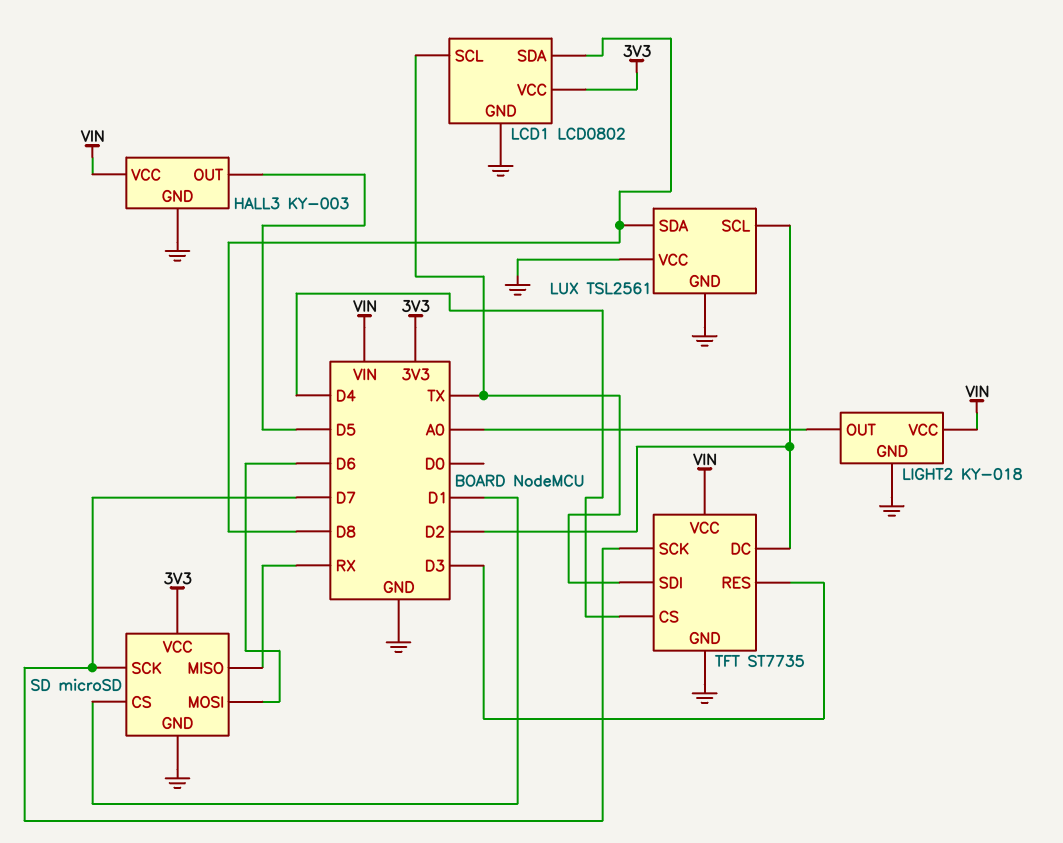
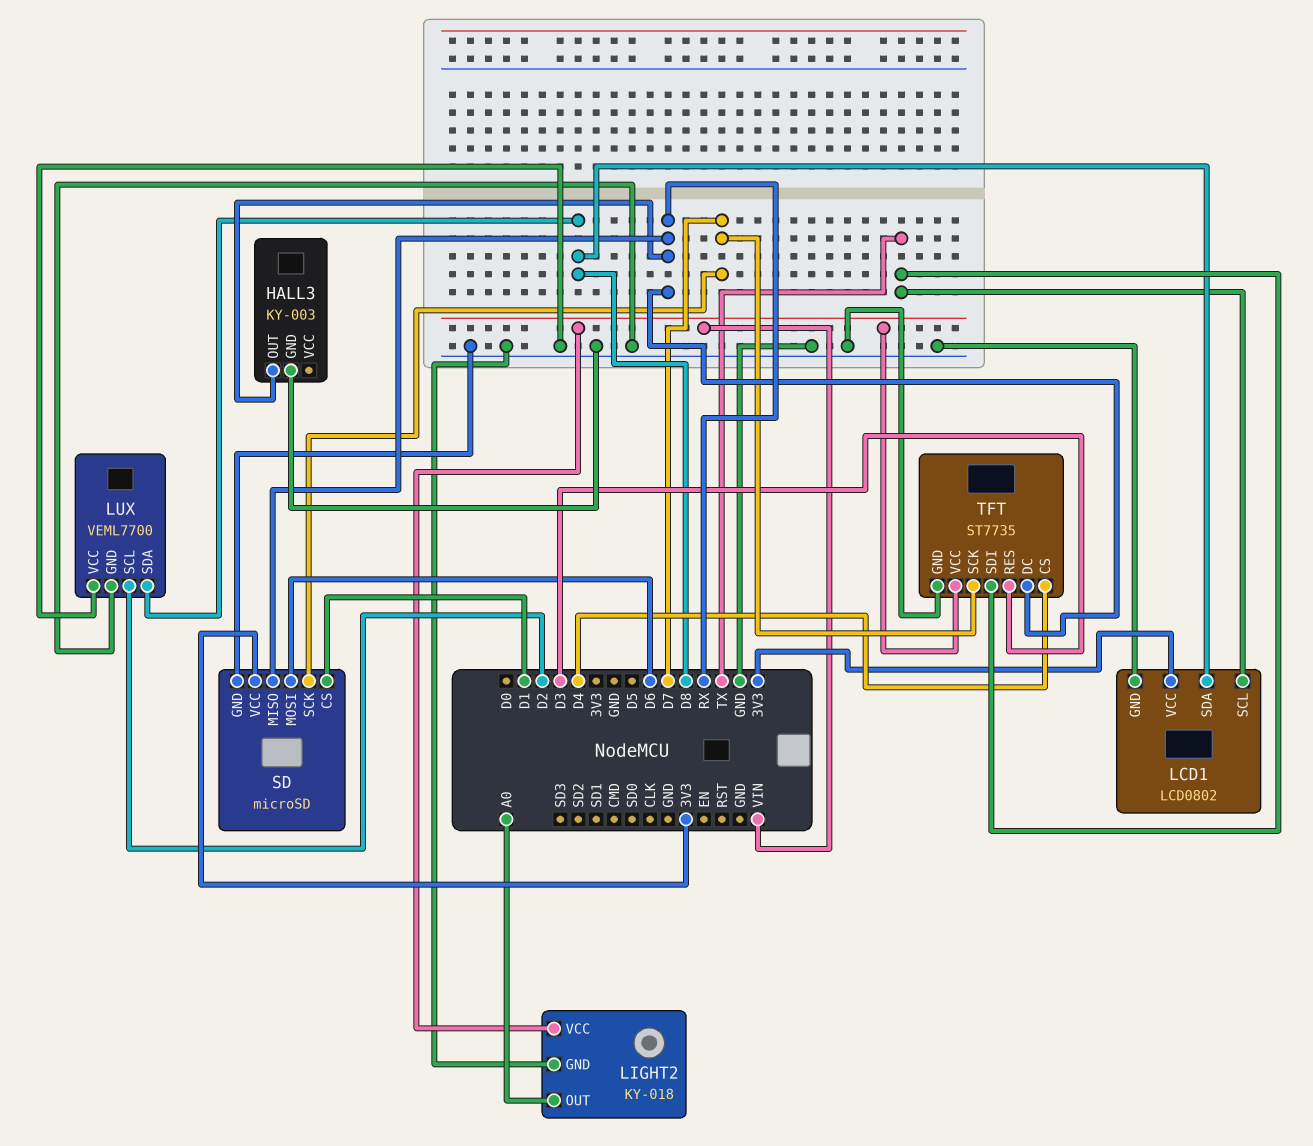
HALL3 pin OUT: D5 -> RX
HALL3 pin VCC: VIN -> none
LUX: TSL2561 -> VEML7700
TFT pin DC: D2 -> RX

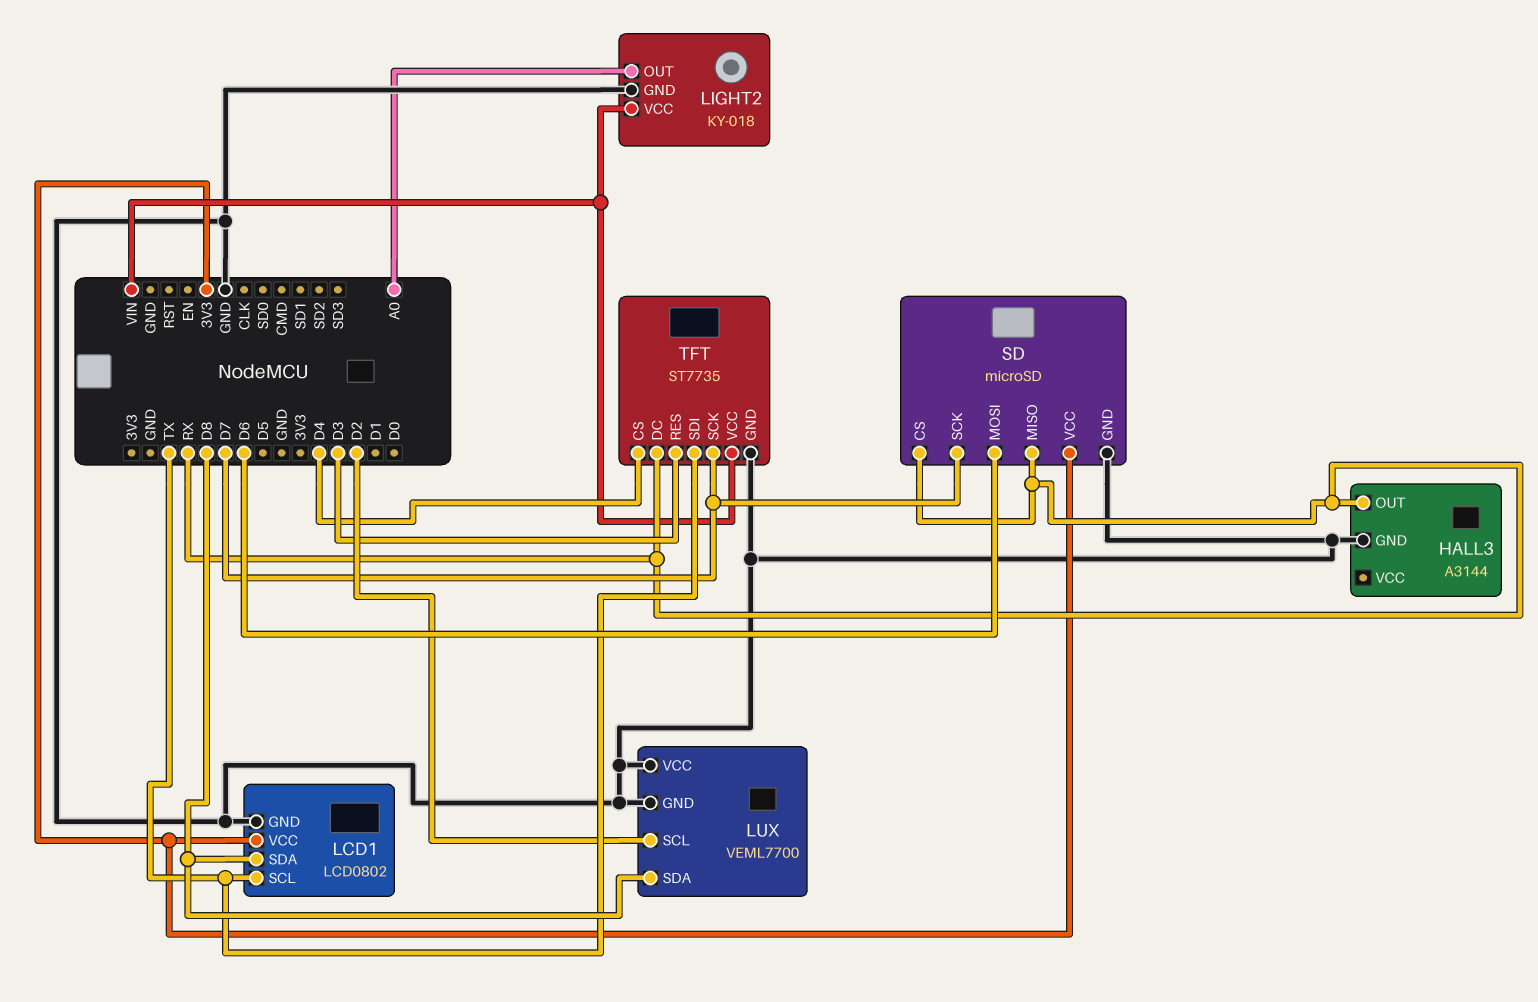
HALL3: KY-003 -> A3144
SD pin CS: D1 -> RX

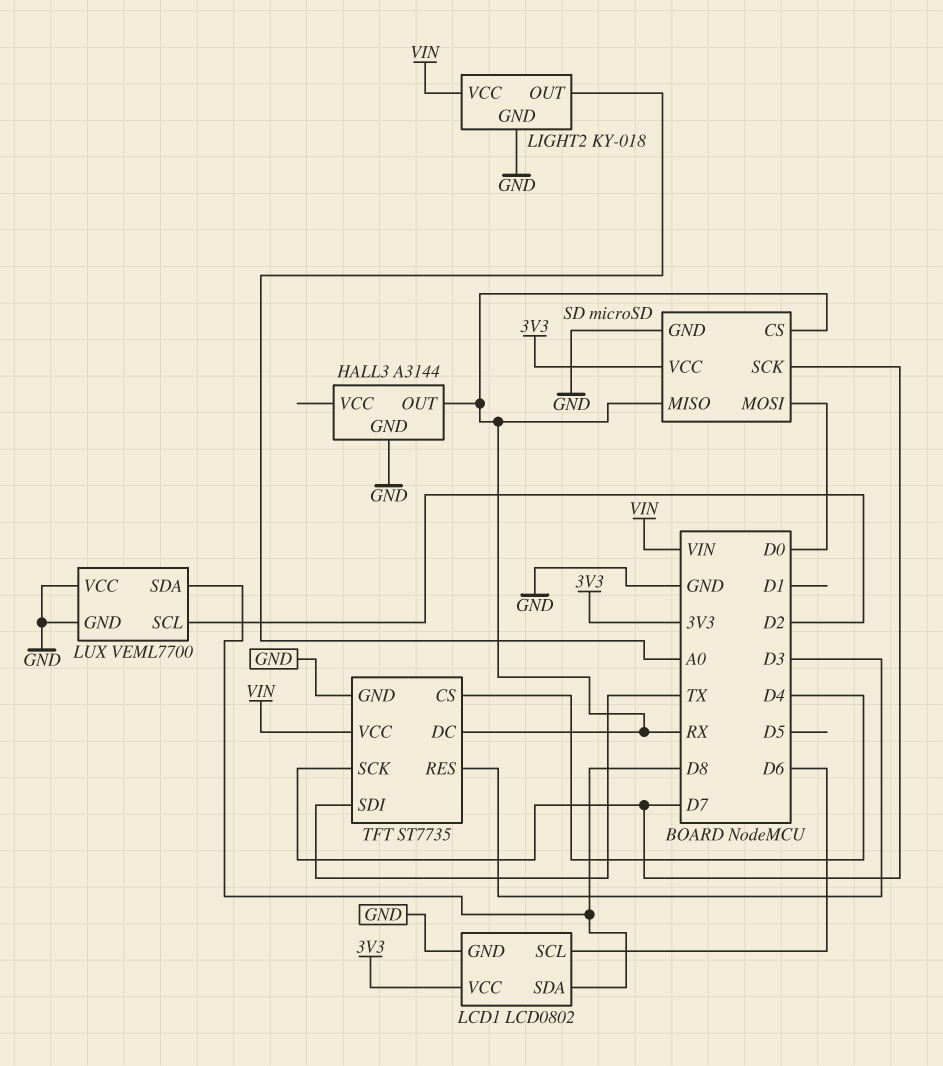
LCD1 pin SCL: TX -> D6
SD pin MOSI: D6 -> D0

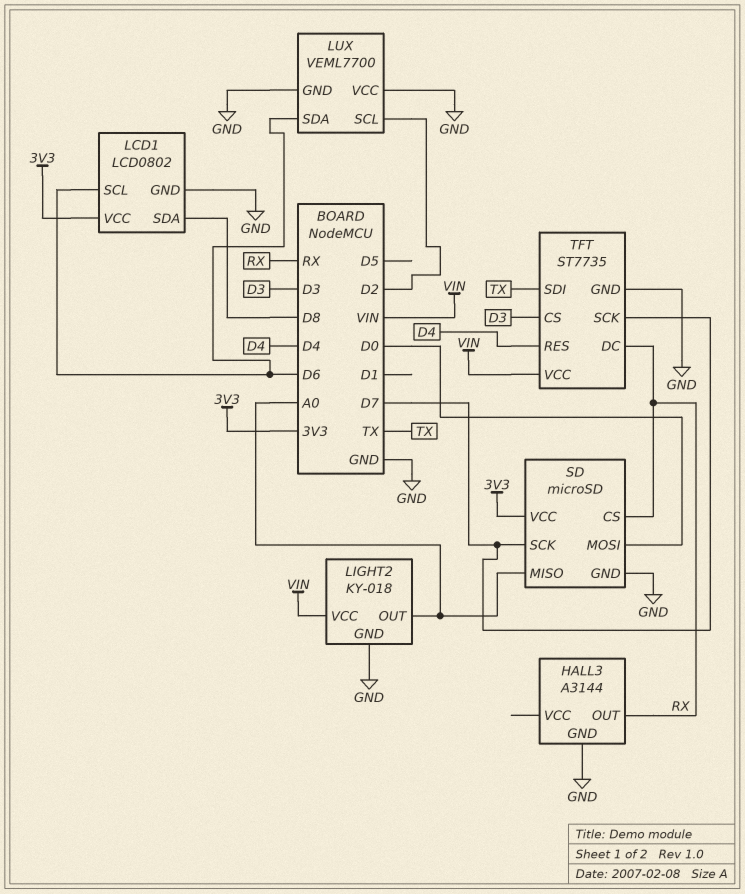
LUX pin SDA: D8 -> D6
SD pin MISO: RX -> A0
TFT pin CS: D4 -> D3
TFT pin RES: D3 -> D4

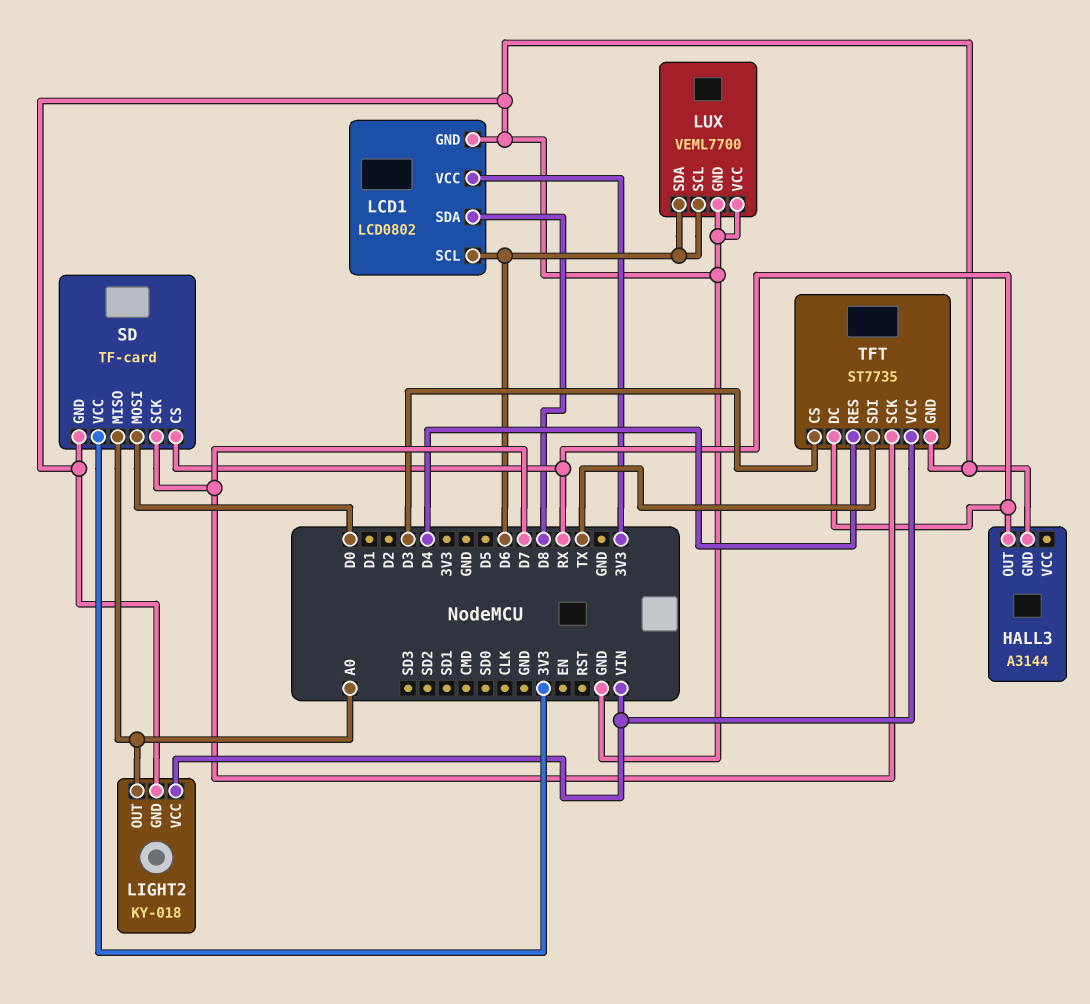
LUX pin SCL: D2 -> D6
SD: microSD -> TF-card

